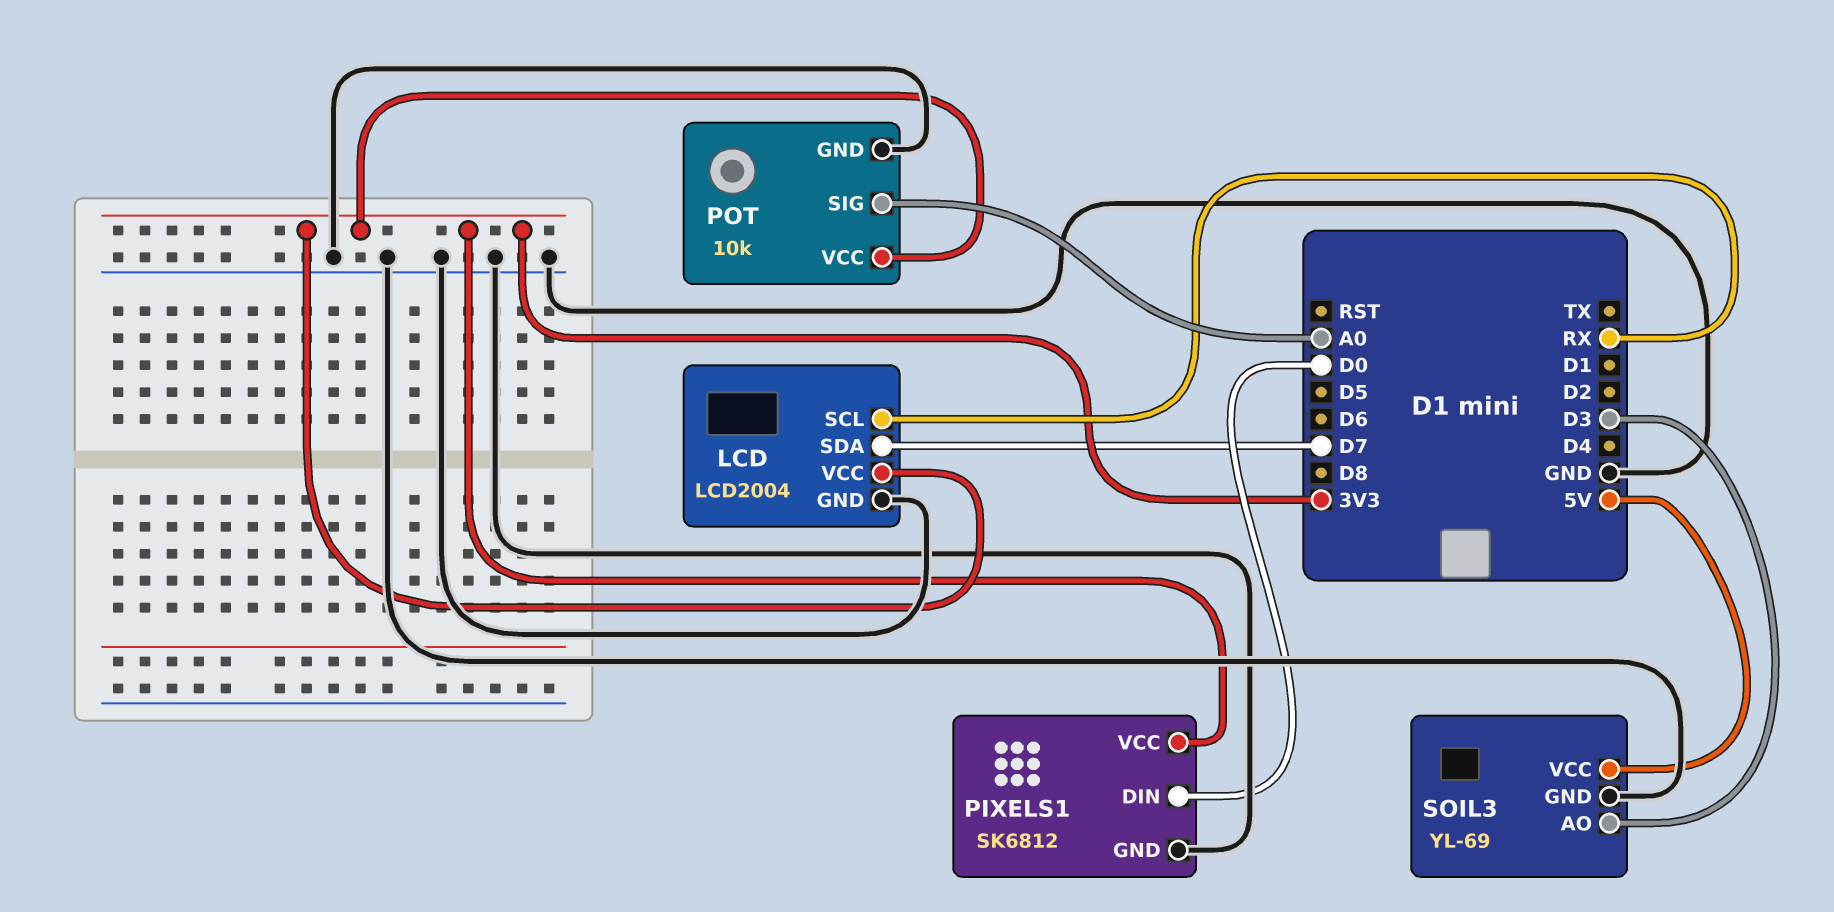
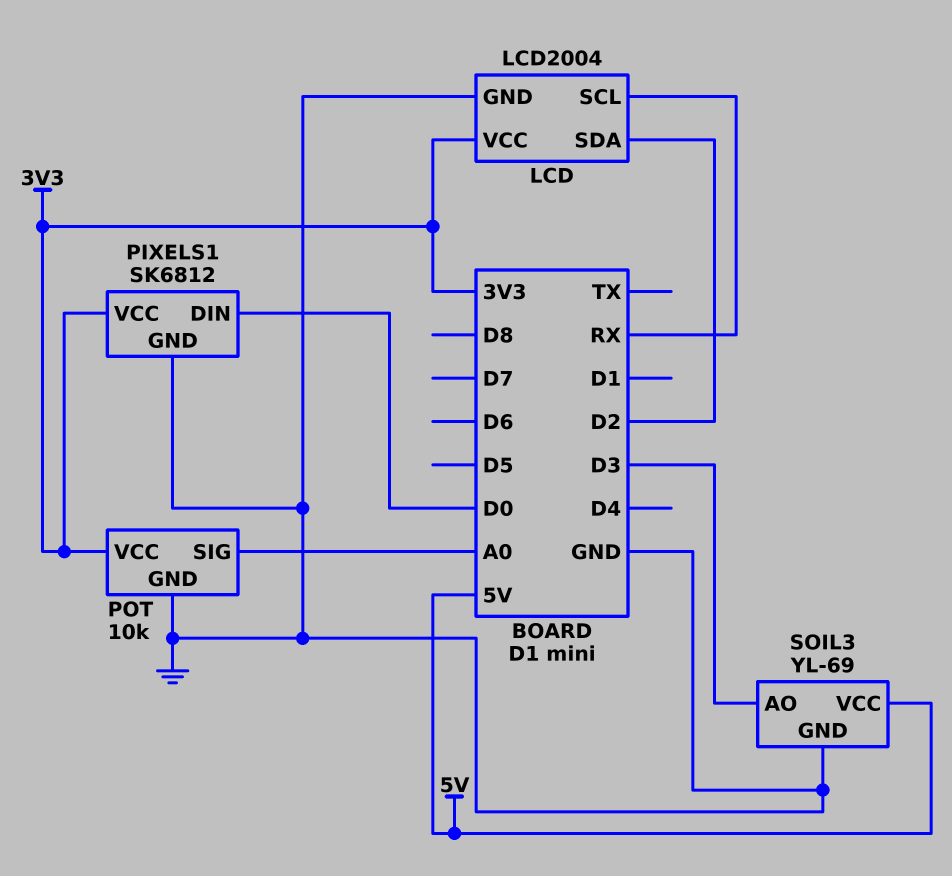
LCD pin SDA: D7 -> D2

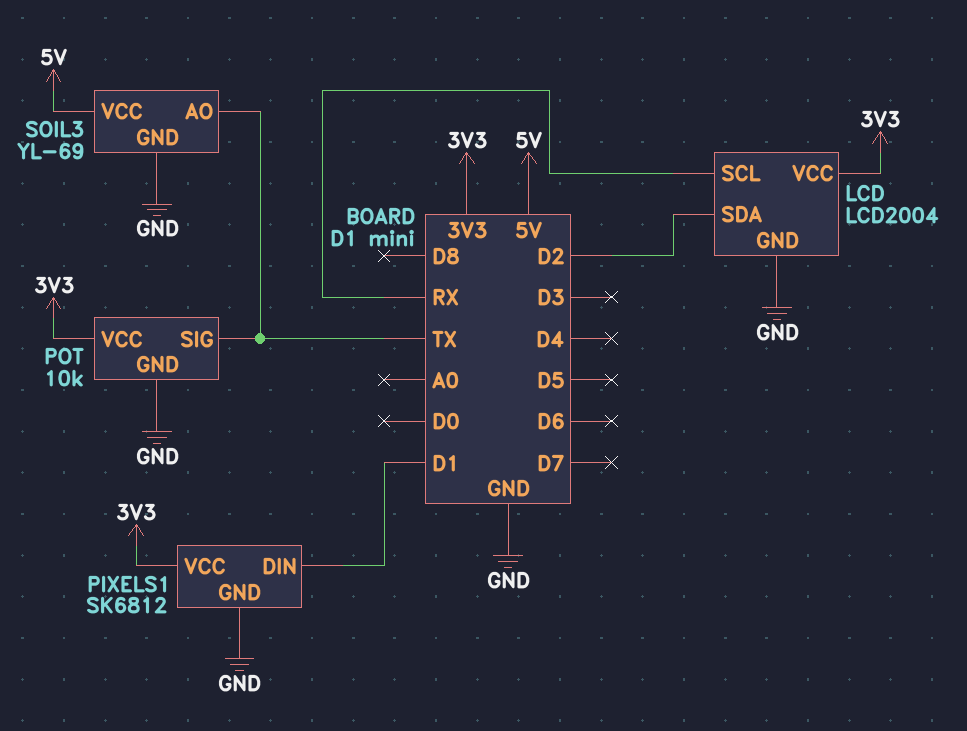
PIXELS1 pin DIN: D0 -> D1
POT pin SIG: A0 -> TX
SOIL3 pin AO: D3 -> TX

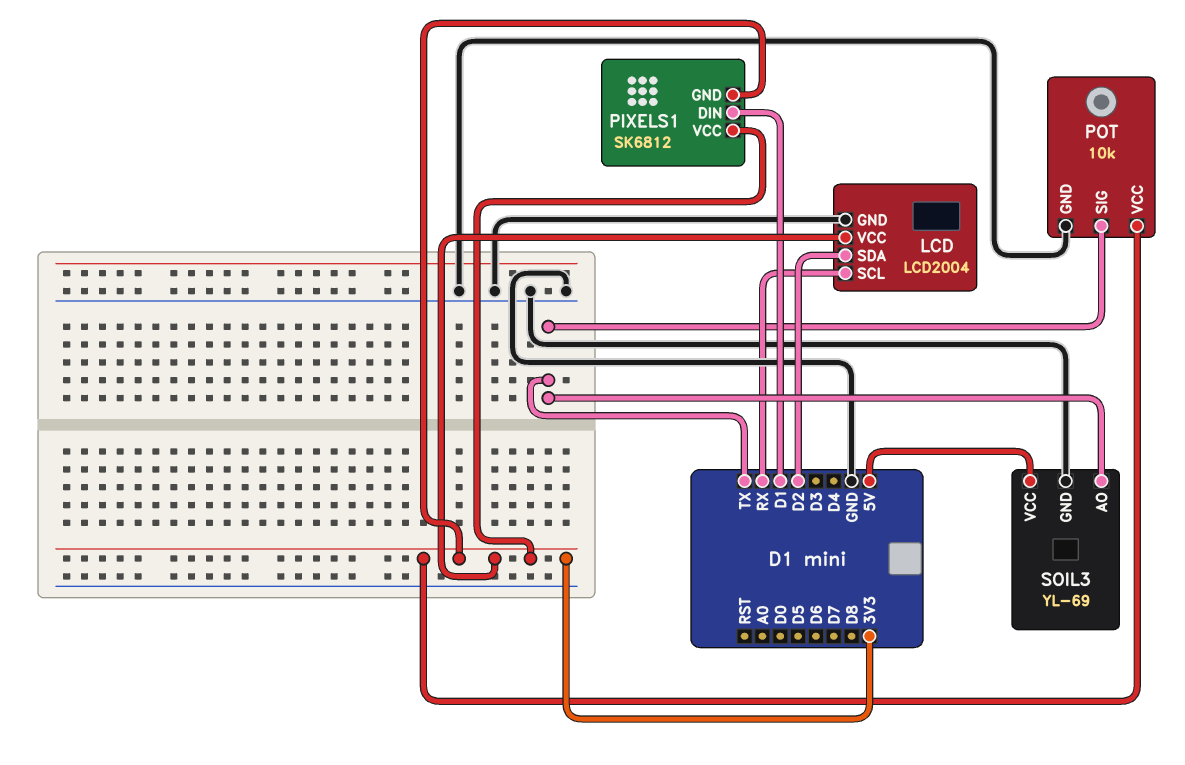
PIXELS1 pin GND: GND -> 3V3

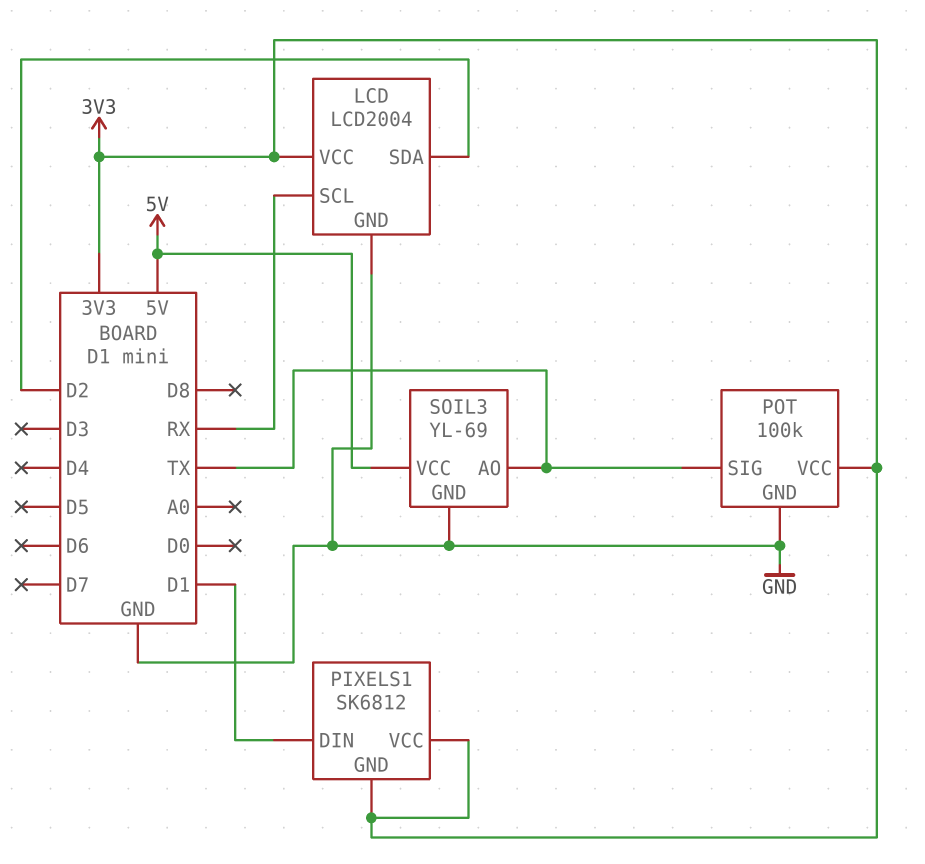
POT: 10k -> 100k

